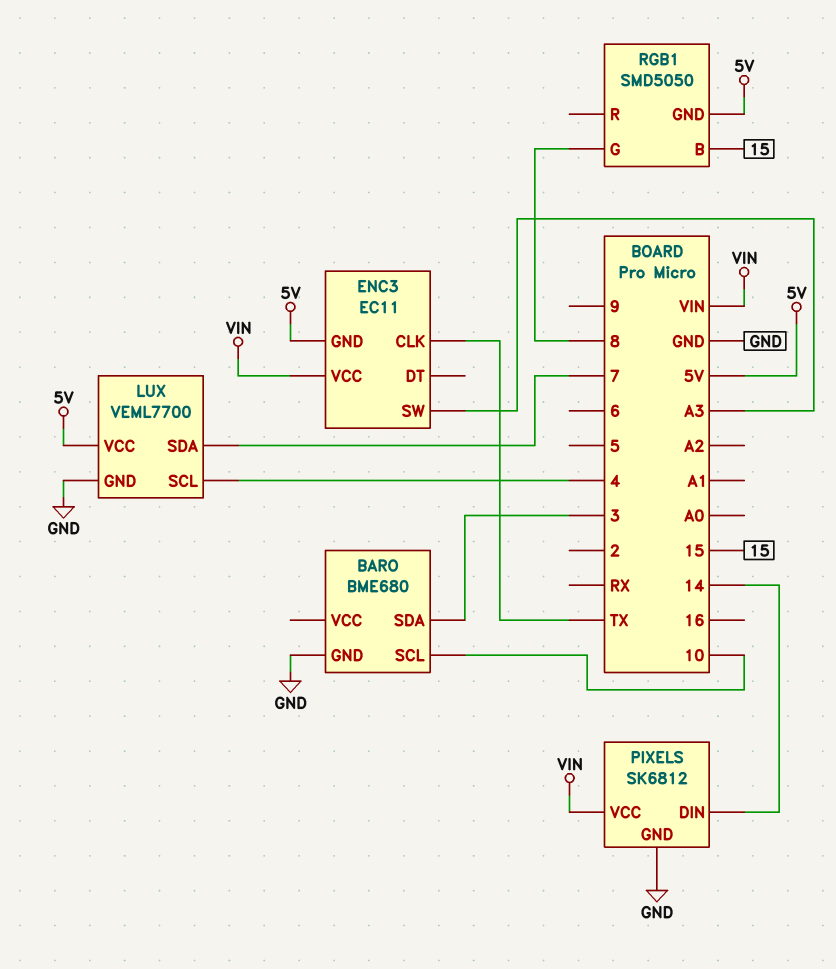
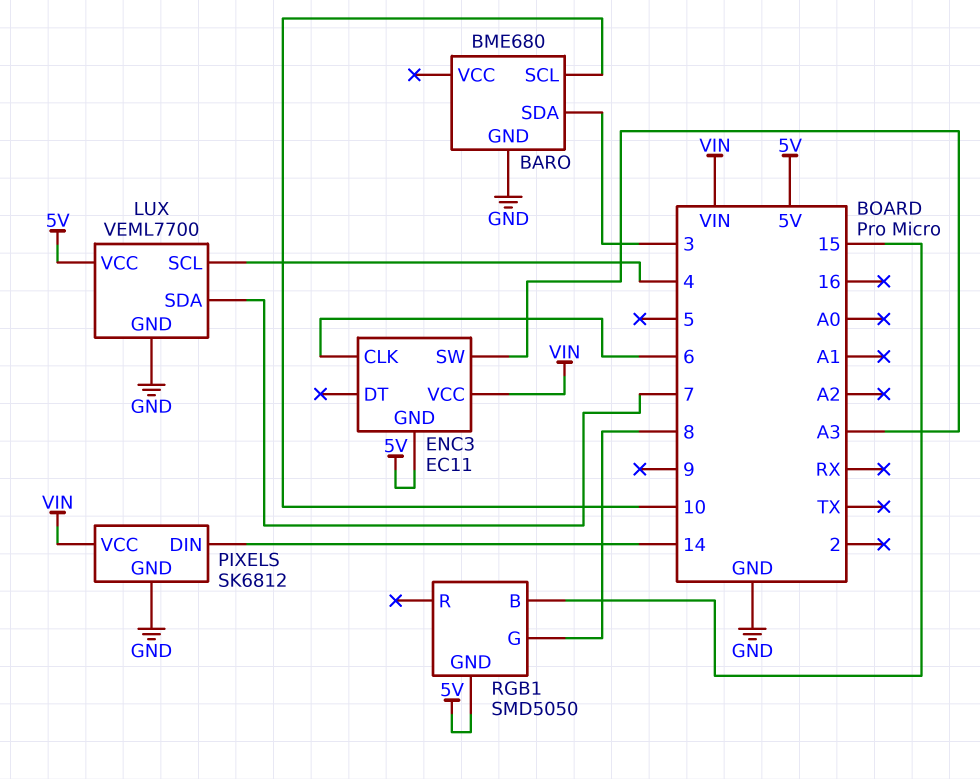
ENC3 pin CLK: TX -> 6

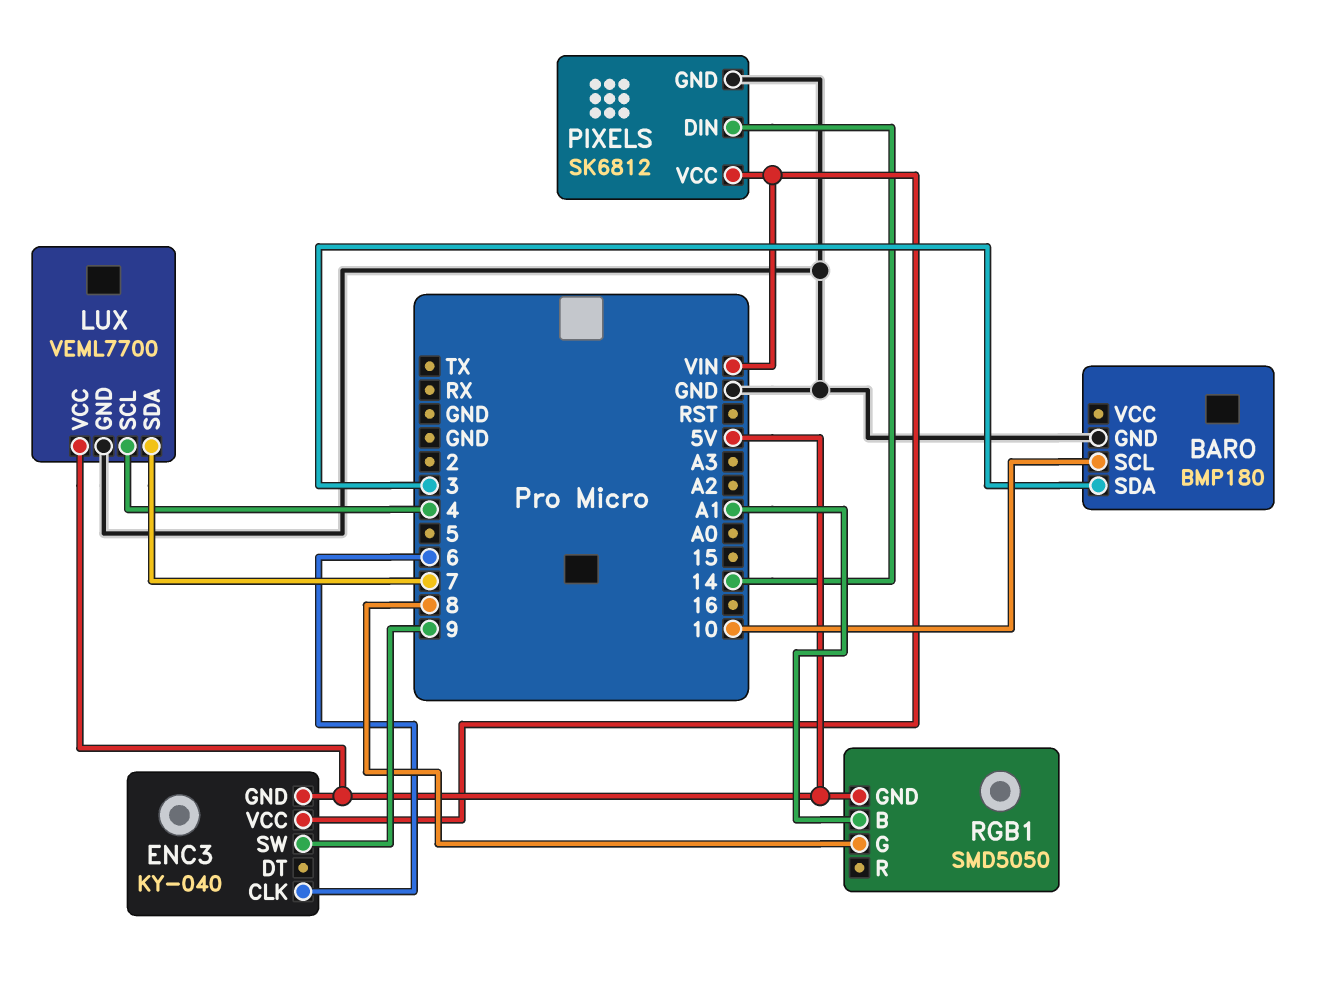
BARO: BME680 -> BMP180
ENC3: EC11 -> KY-040
ENC3 pin SW: A3 -> 9
RGB1 pin B: 15 -> A1

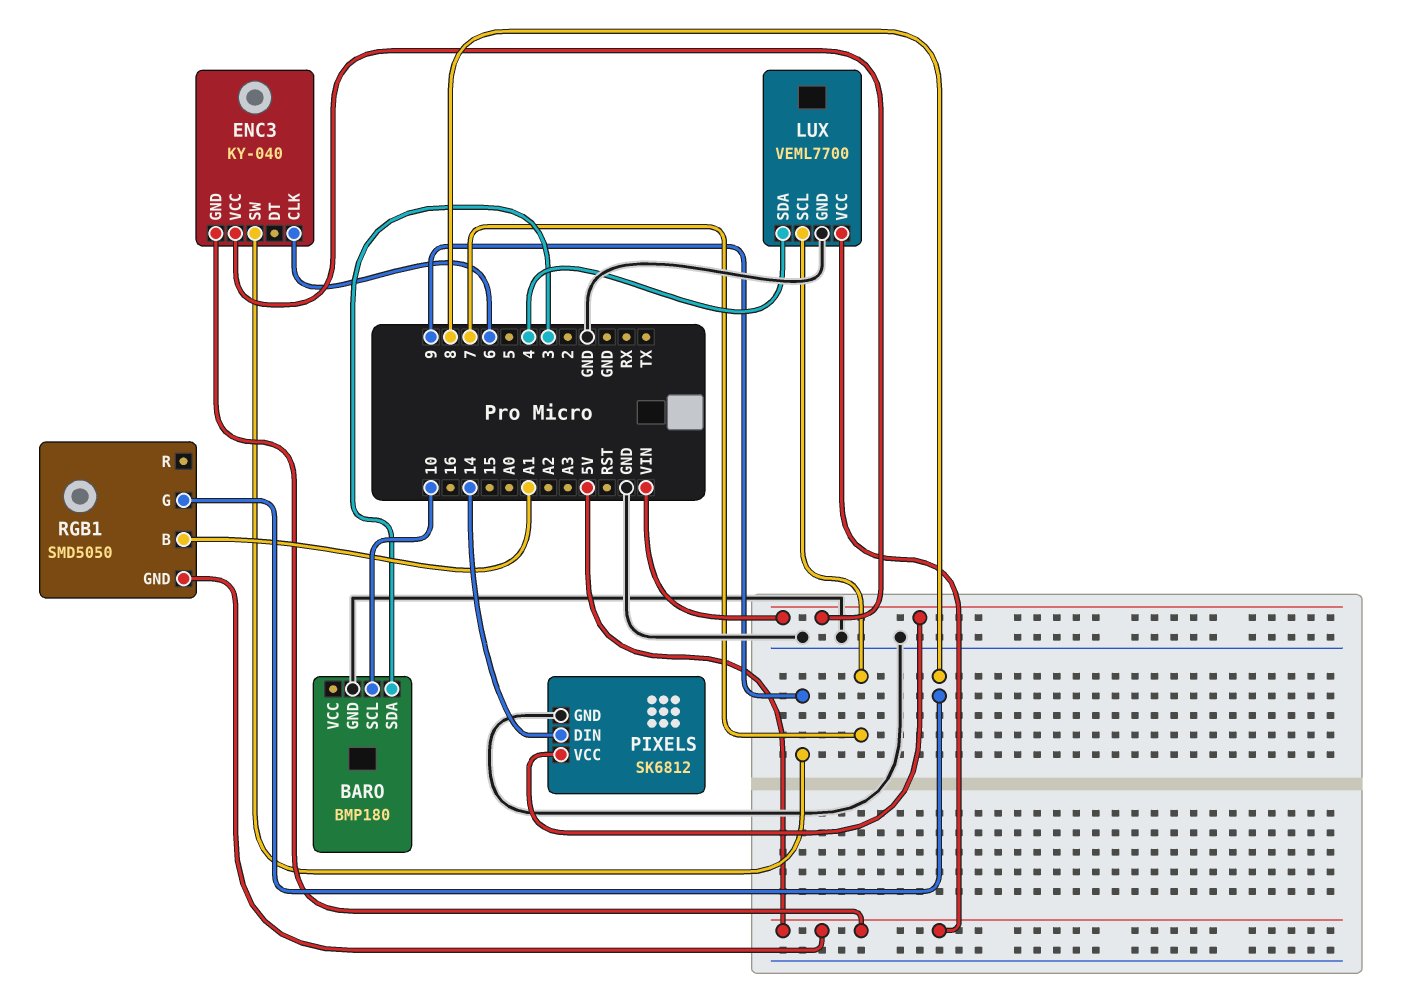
LUX pin SCL: 4 -> 7
LUX pin SDA: 7 -> 4

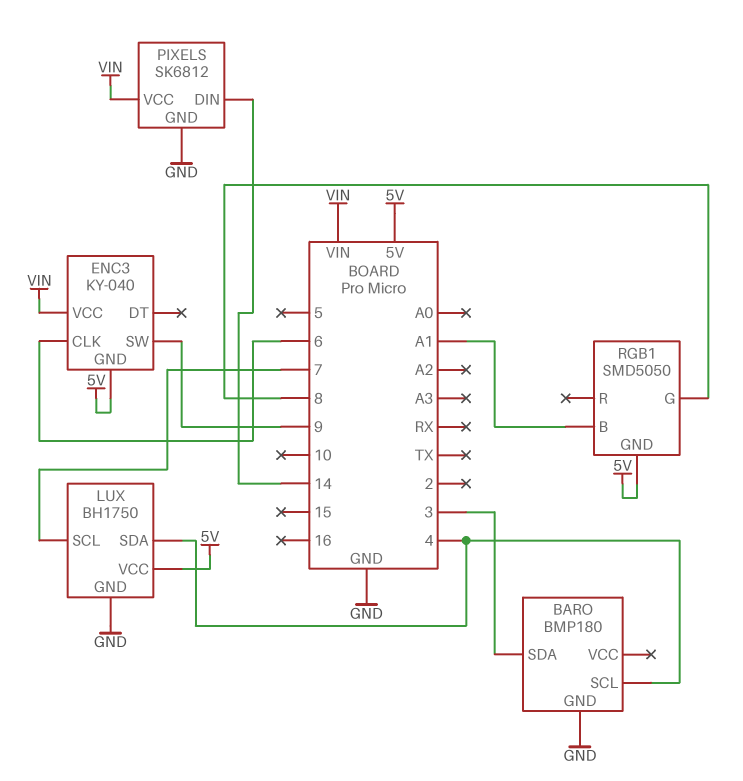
BARO pin SCL: 10 -> 4
LUX: VEML7700 -> BH1750

